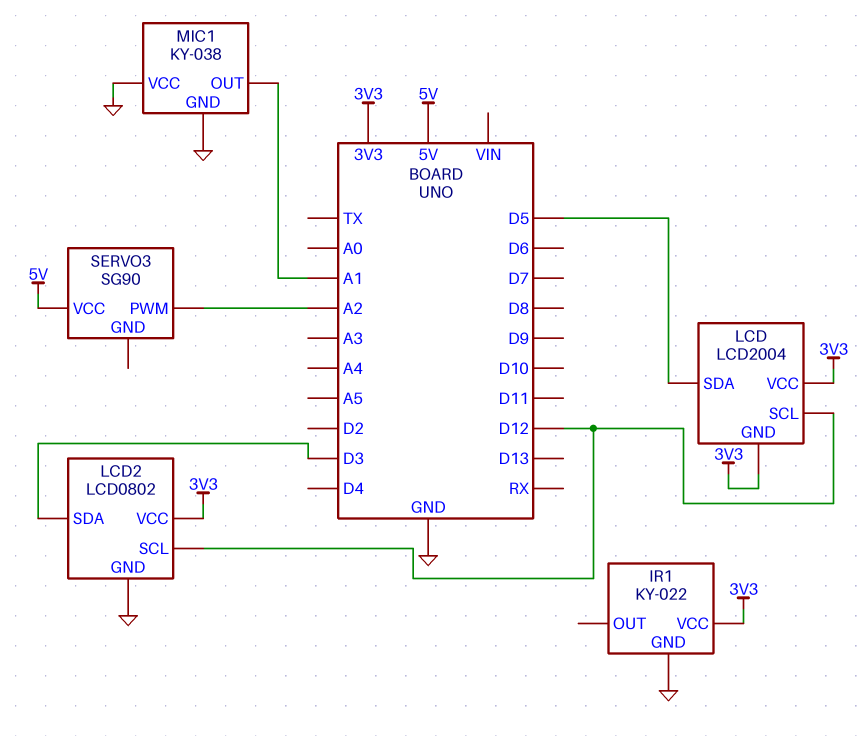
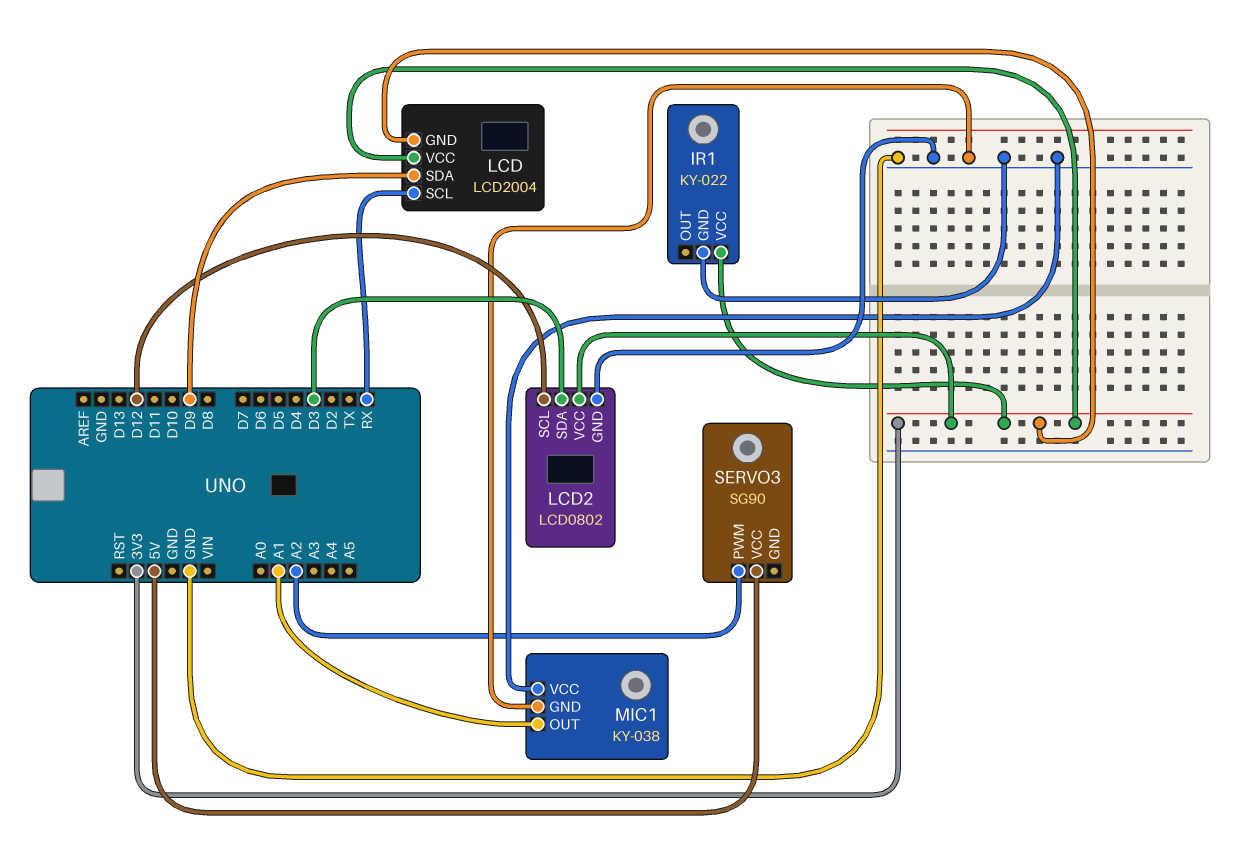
LCD pin SCL: D12 -> RX
LCD pin SDA: D5 -> D9

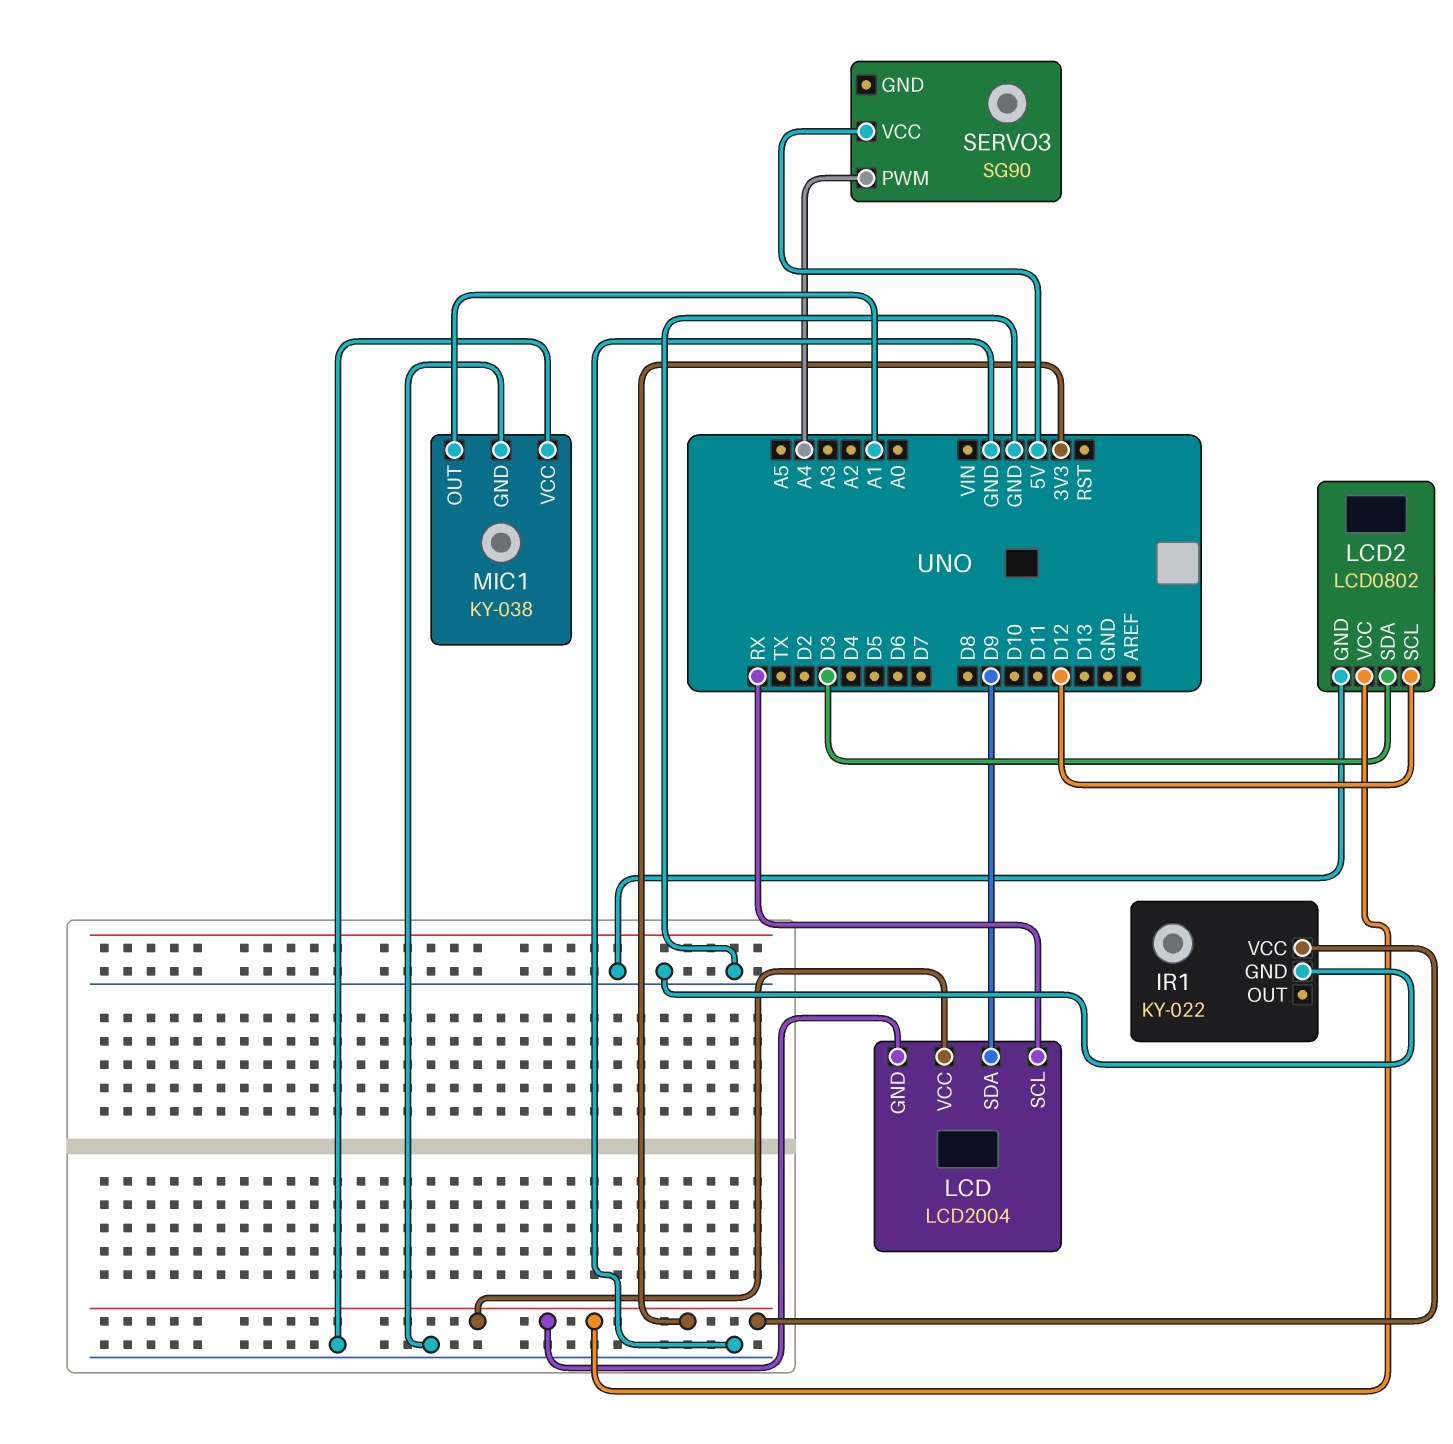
SERVO3 pin PWM: A2 -> A4

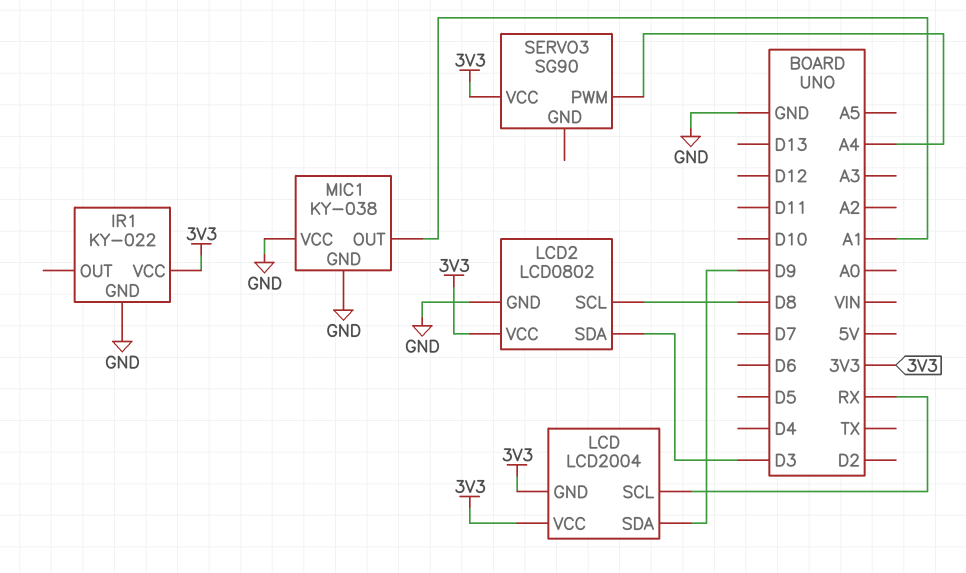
LCD2 pin SCL: D12 -> D8
SERVO3 pin VCC: 5V -> 3V3

